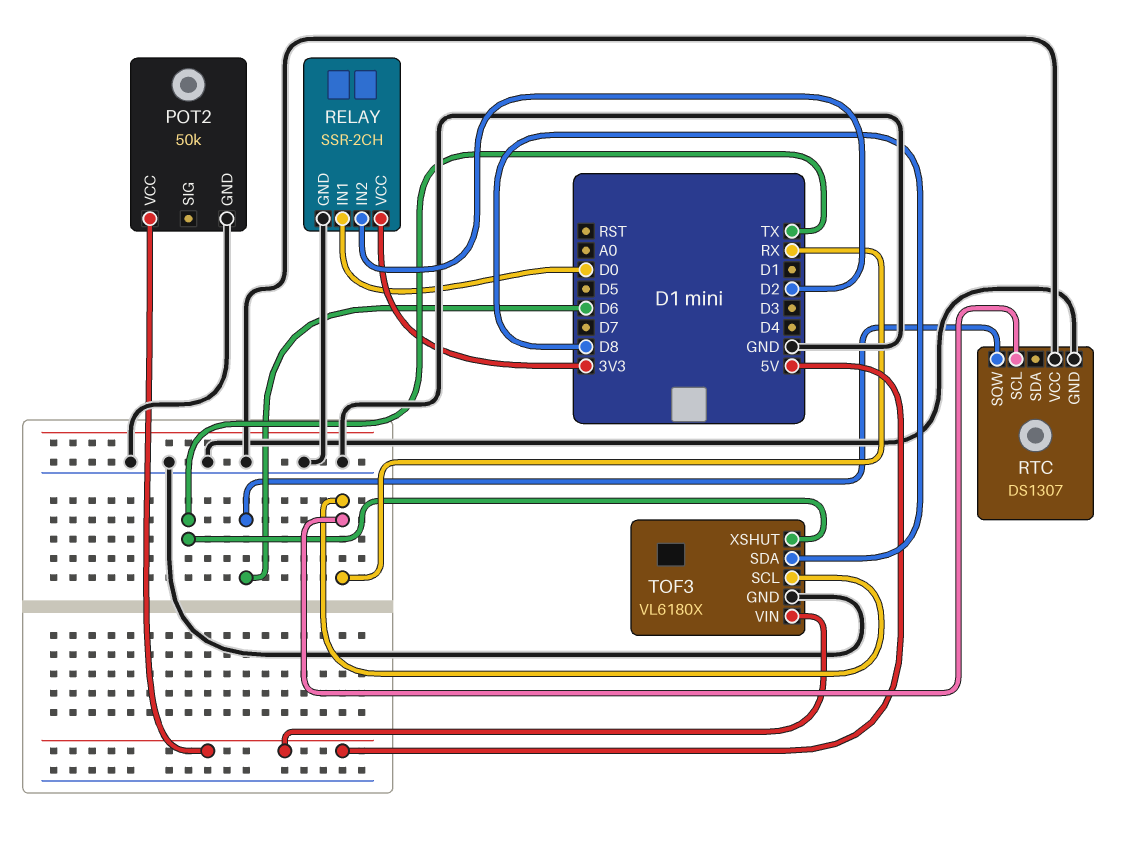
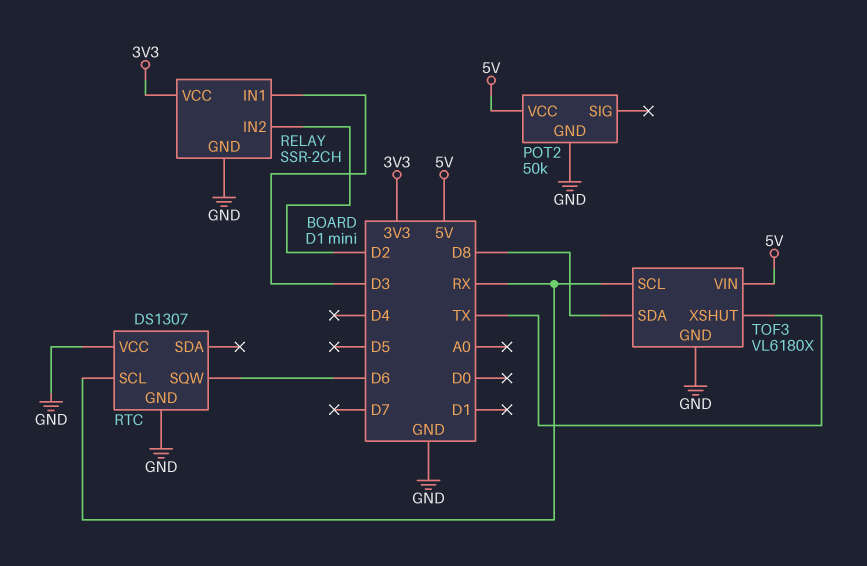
RELAY pin IN1: D0 -> D3

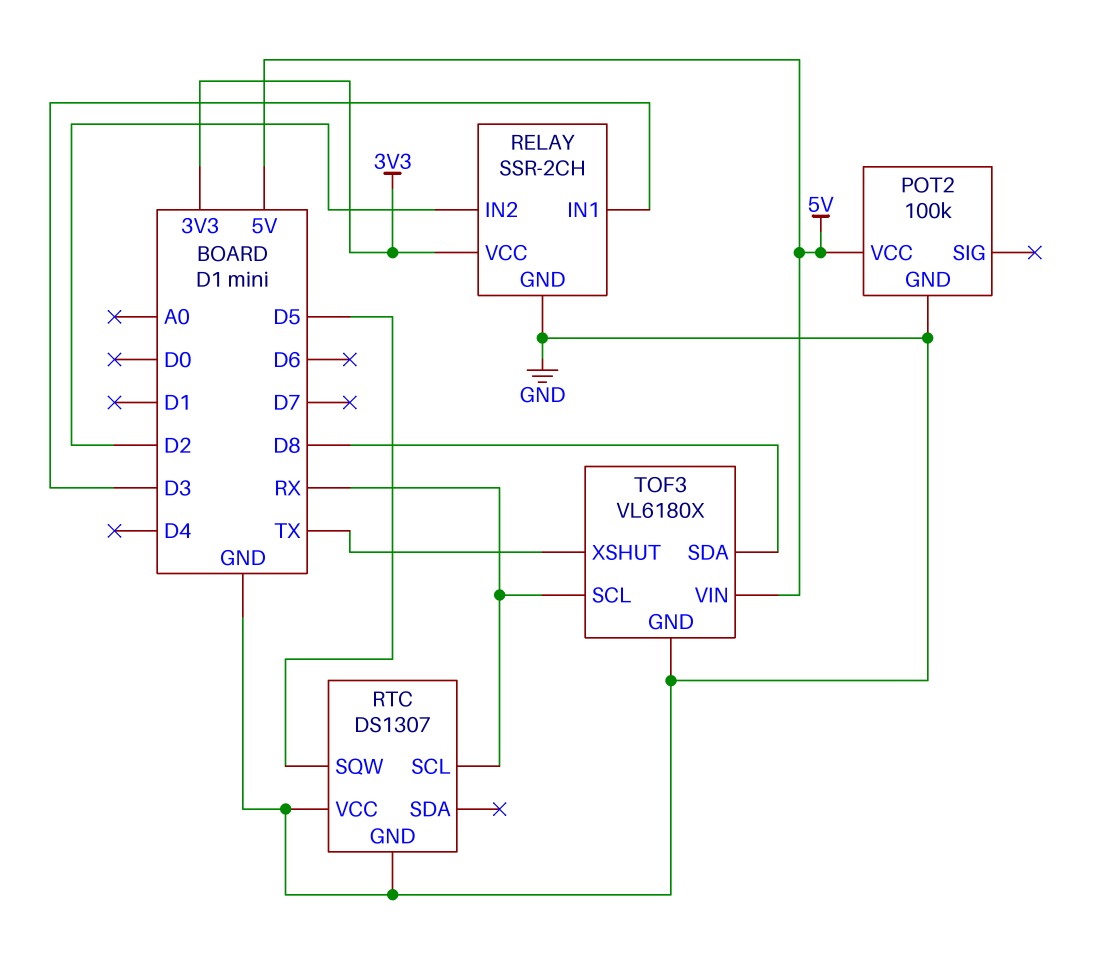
POT2: 50k -> 100k
RTC pin SQW: D6 -> D5

